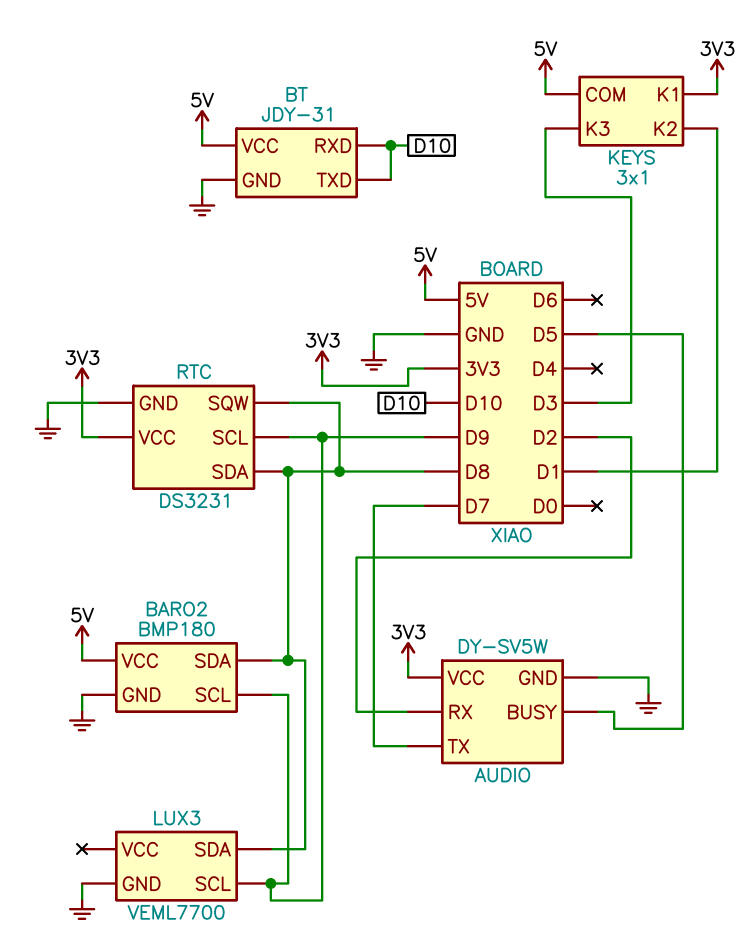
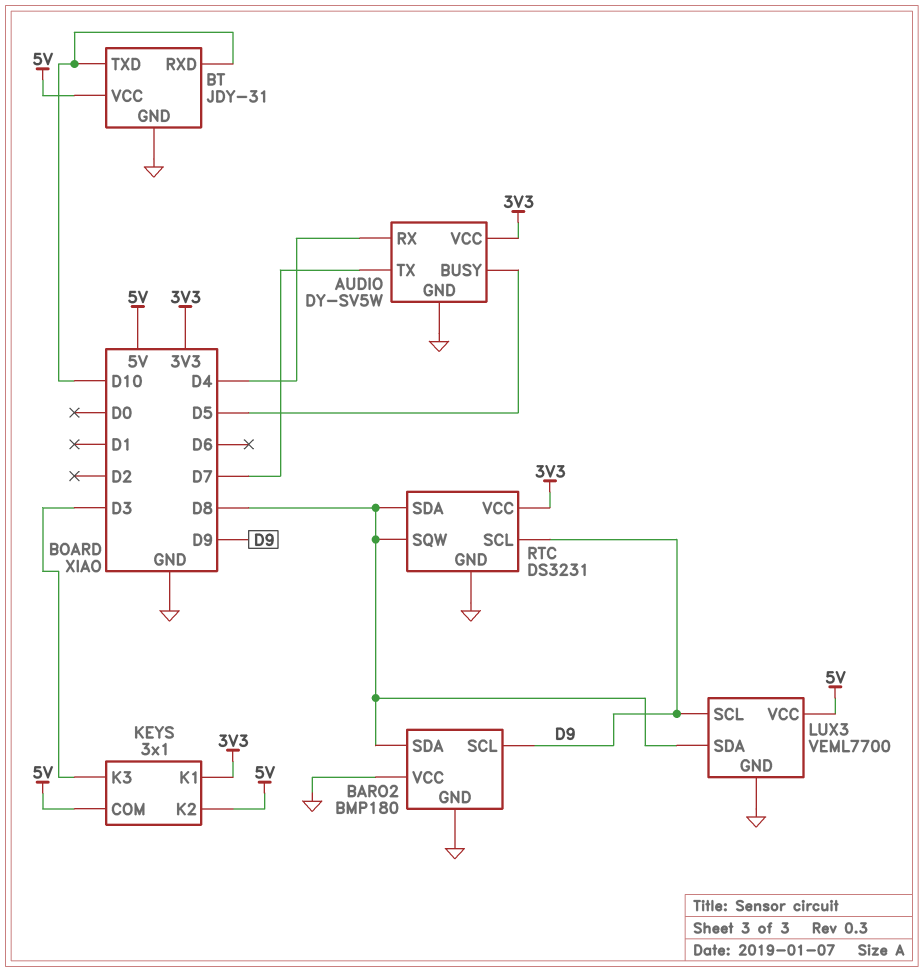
AUDIO pin RX: D2 -> D4
BARO2 pin VCC: 5V -> GND
KEYS pin K2: D1 -> 5V
LUX3 pin VCC: none -> 5V

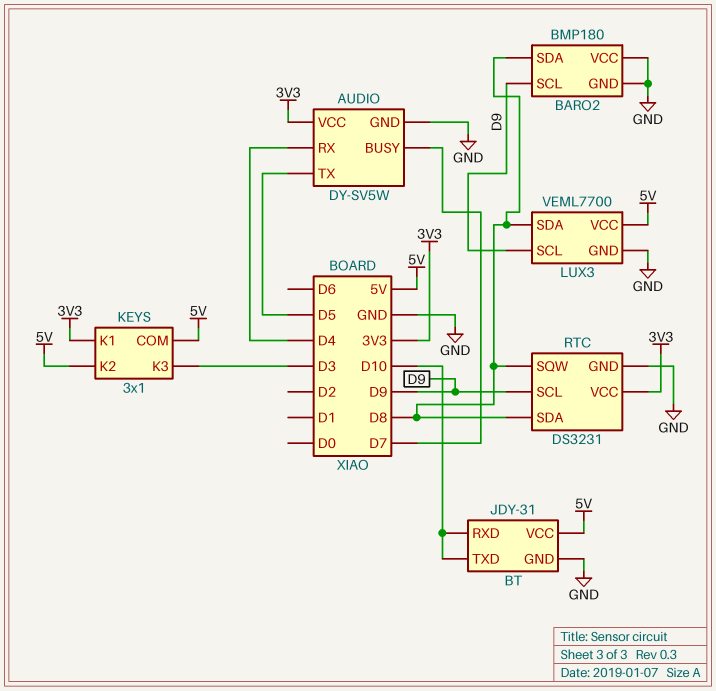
AUDIO pin BUSY: D5 -> D7
AUDIO pin TX: D7 -> D5

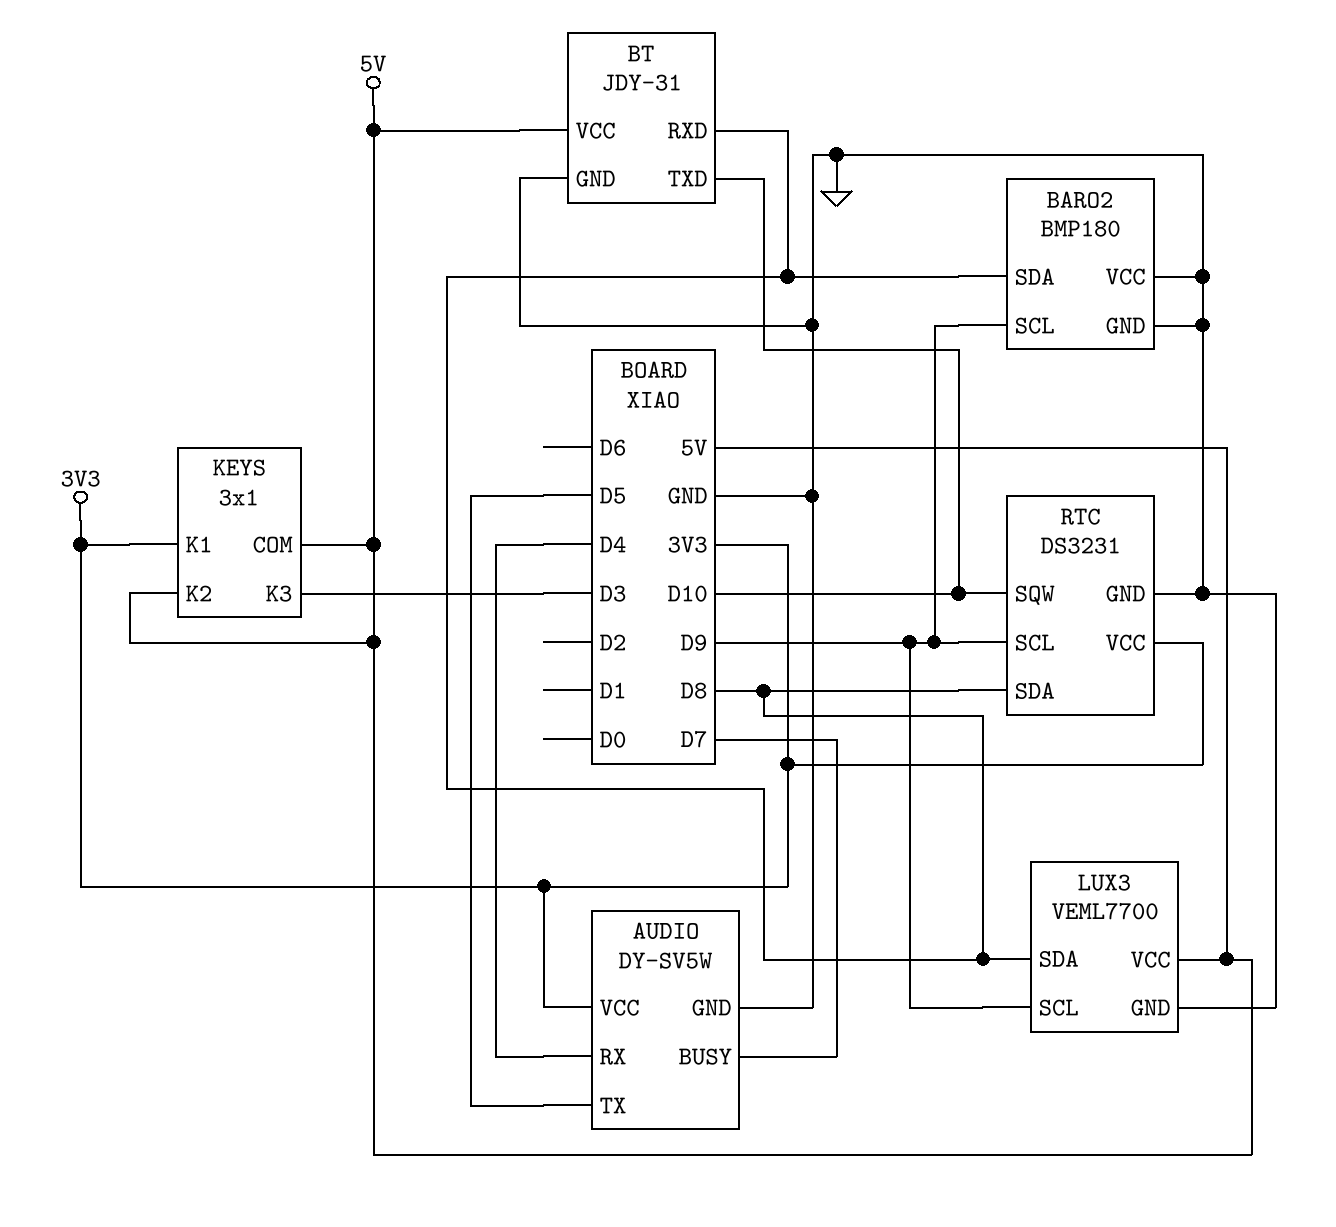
BT pin RXD: D10 -> D8
RTC pin SQW: D8 -> D10

